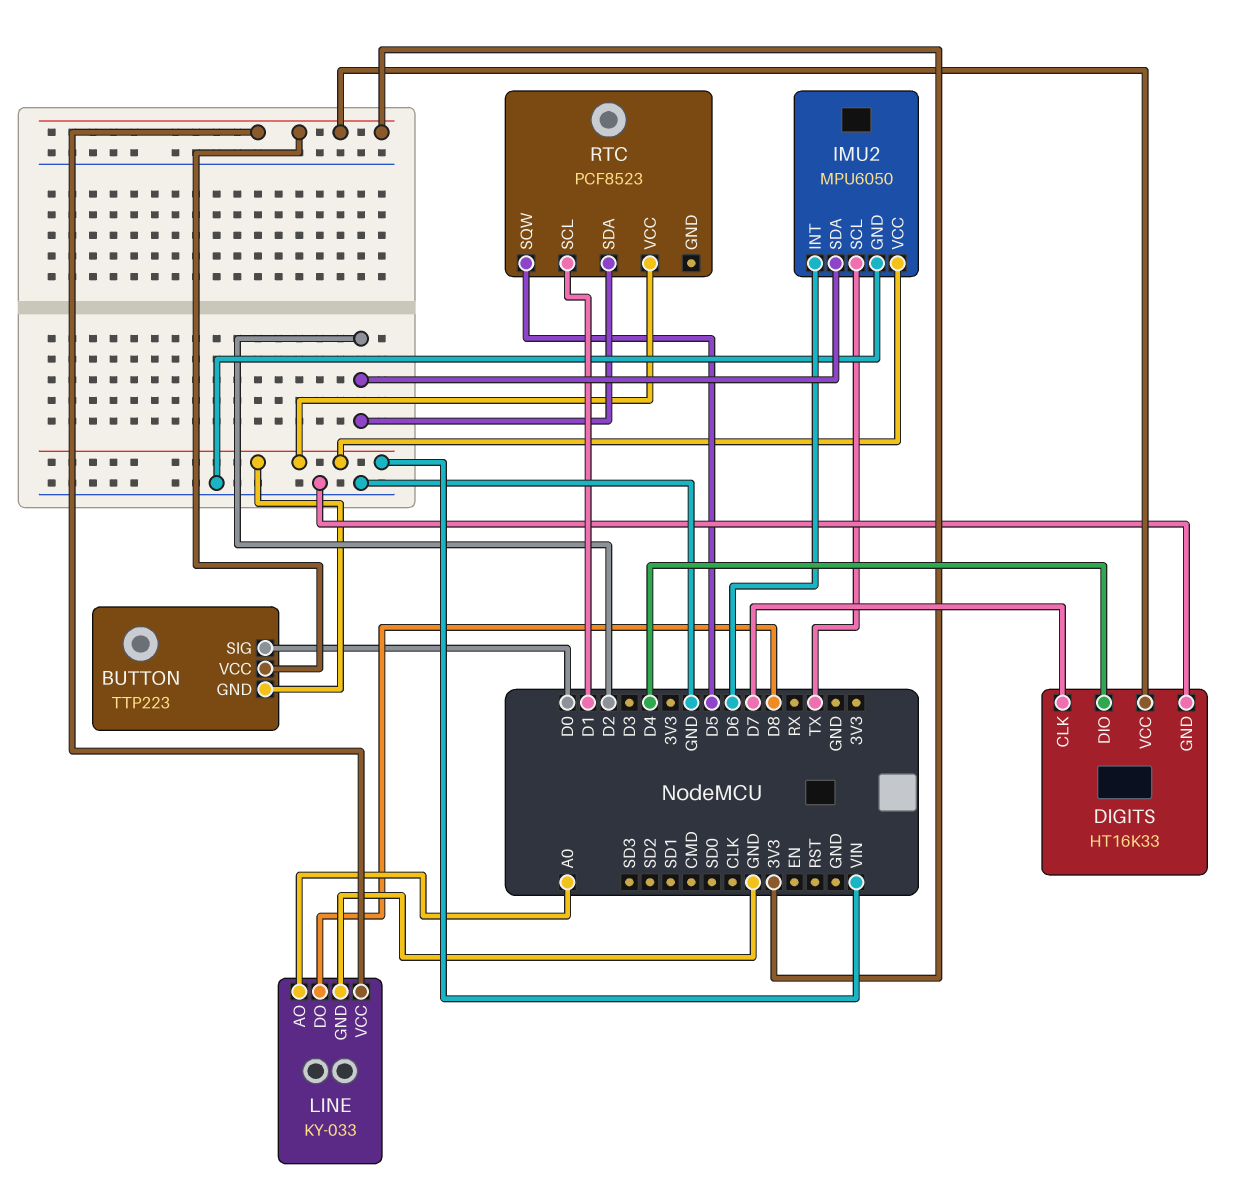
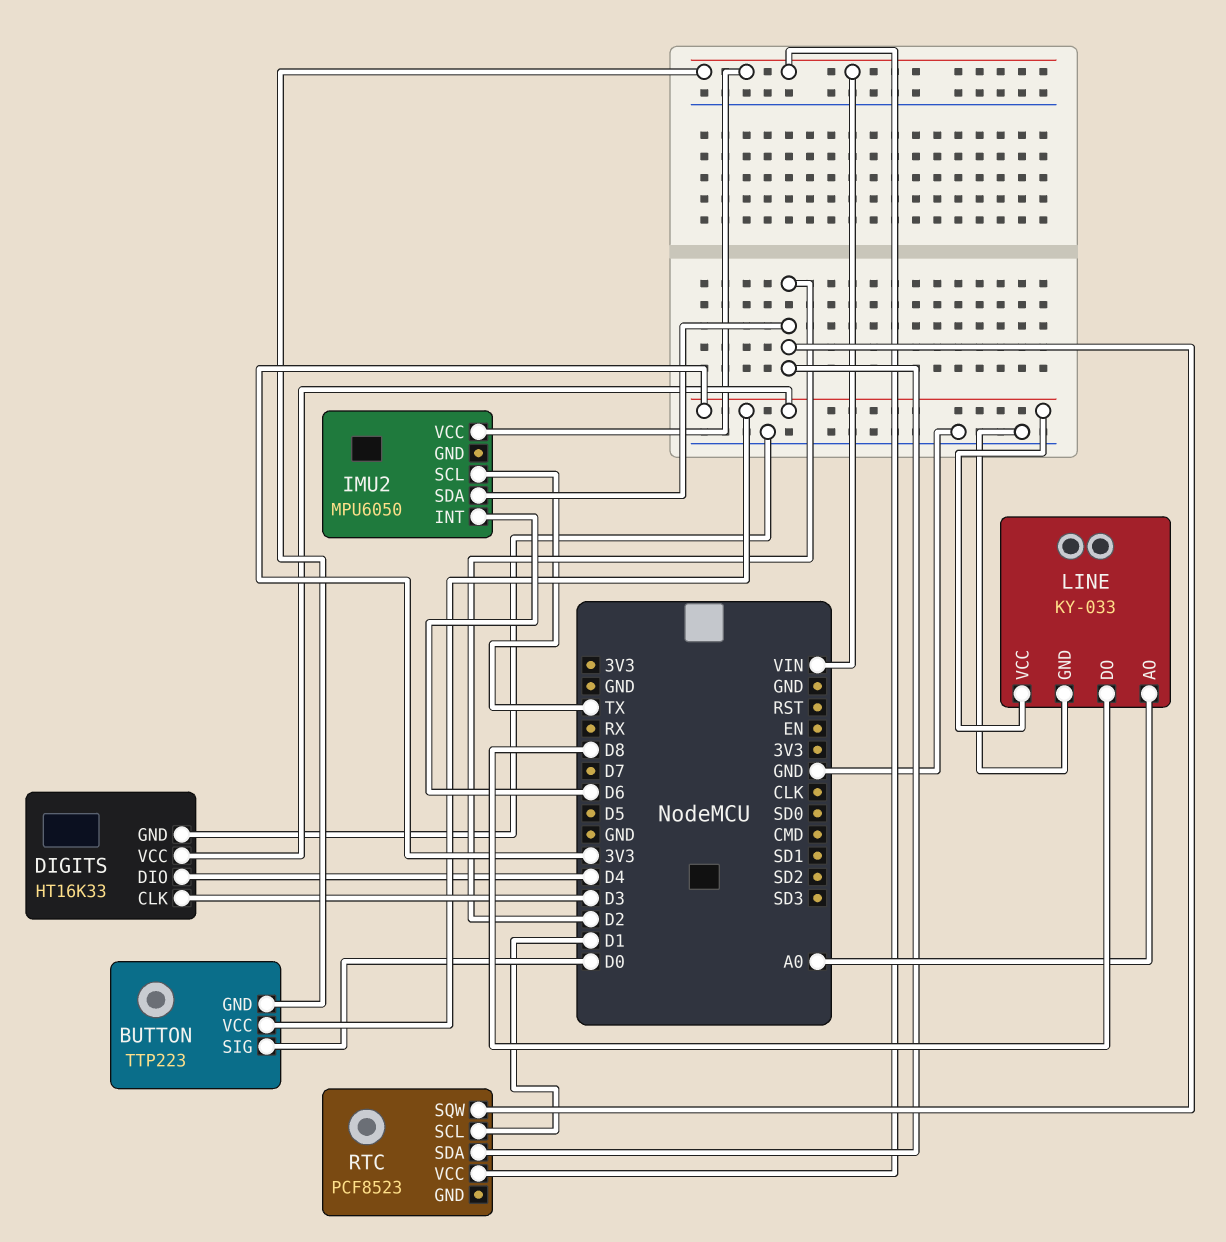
DIGITS pin CLK: D7 -> D3
IMU2 pin GND: GND -> none
RTC pin SQW: D5 -> D2

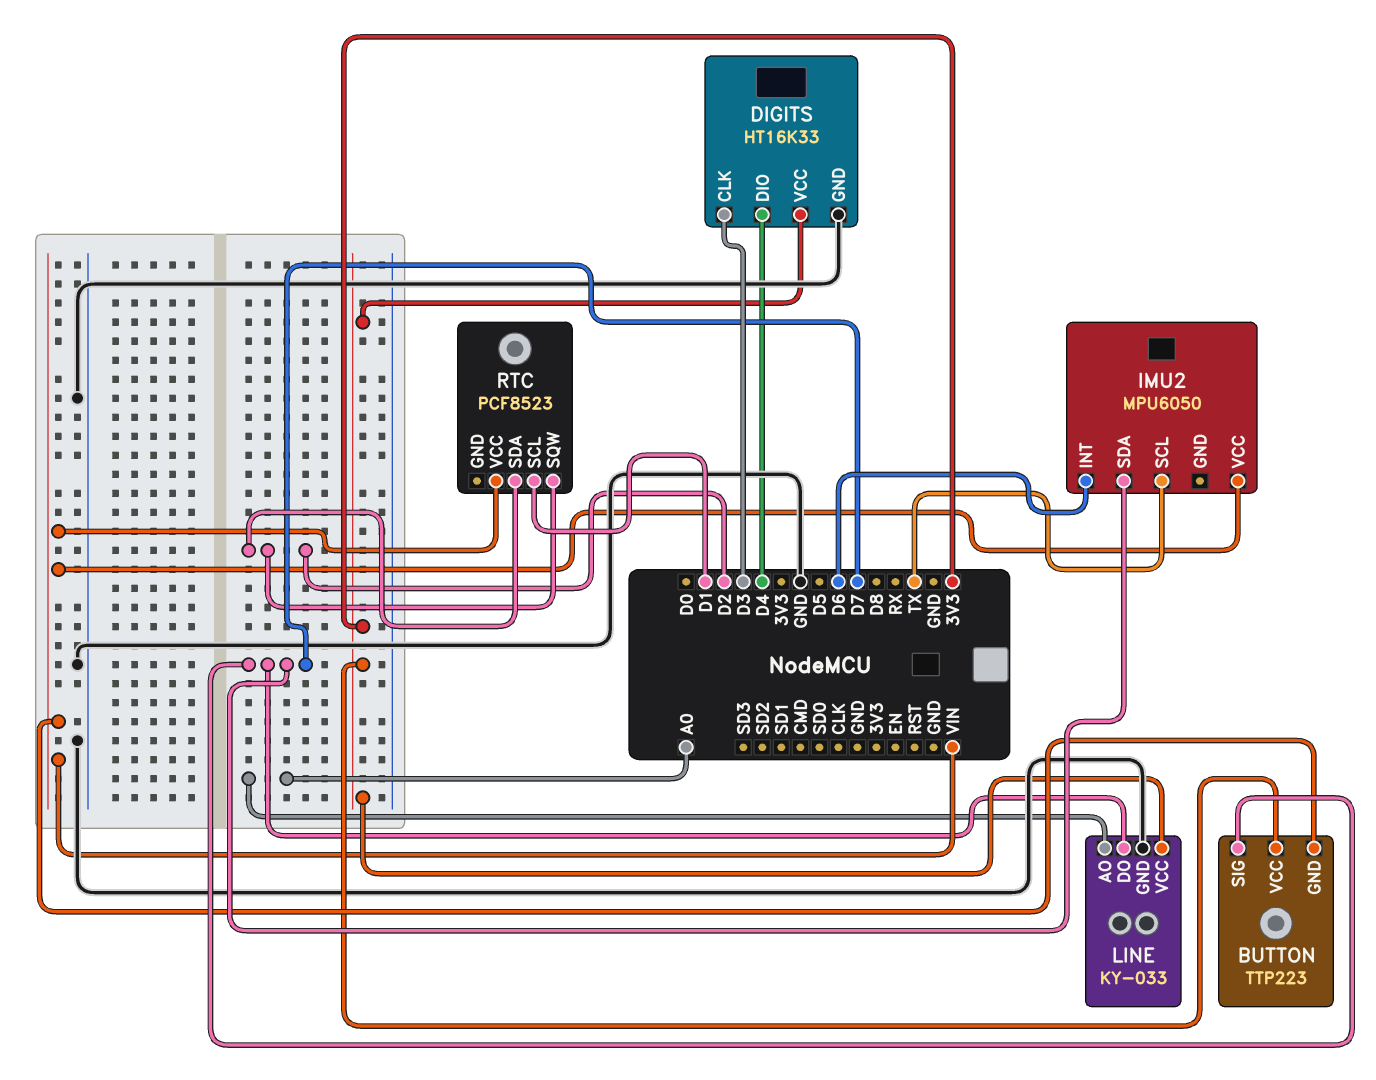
BUTTON pin SIG: D0 -> D7
IMU2 pin SDA: D2 -> D7
LINE pin DO: D8 -> D7

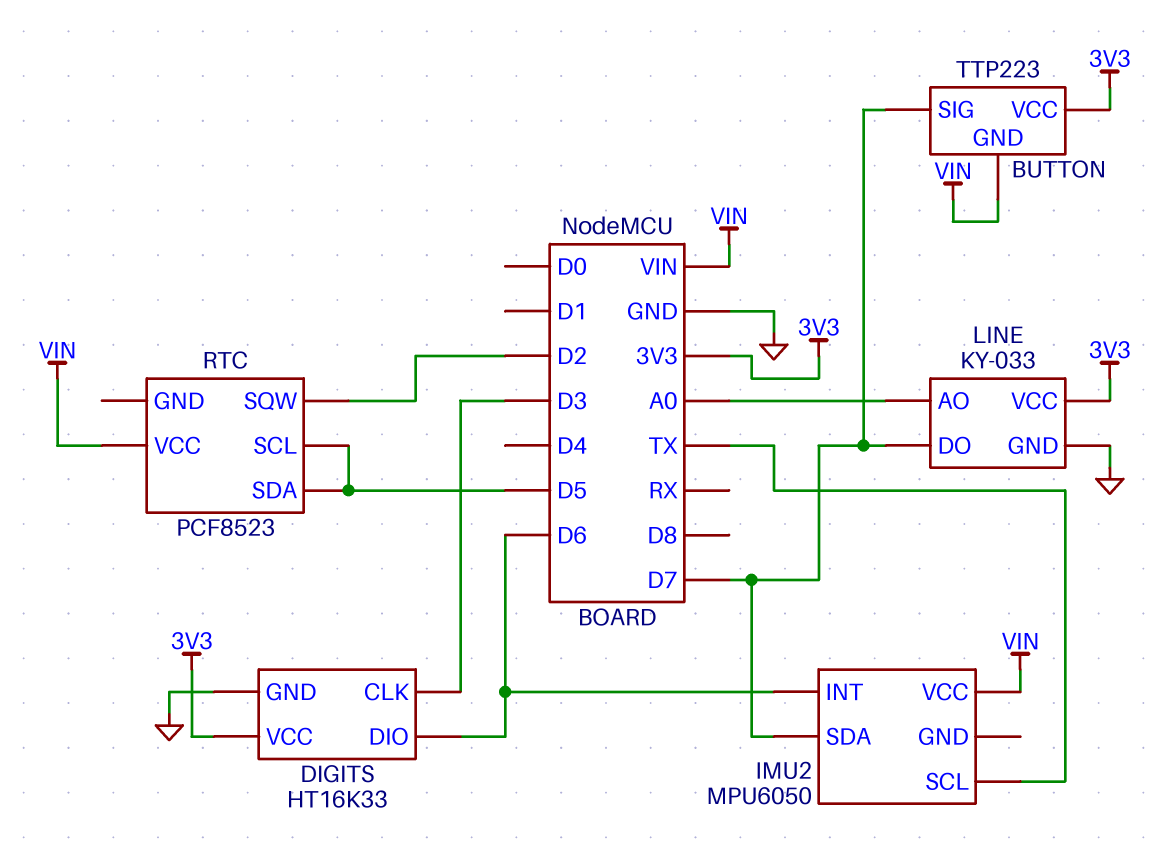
DIGITS pin DIO: D4 -> D6
RTC pin SCL: D1 -> D5
RTC pin SDA: D2 -> D5

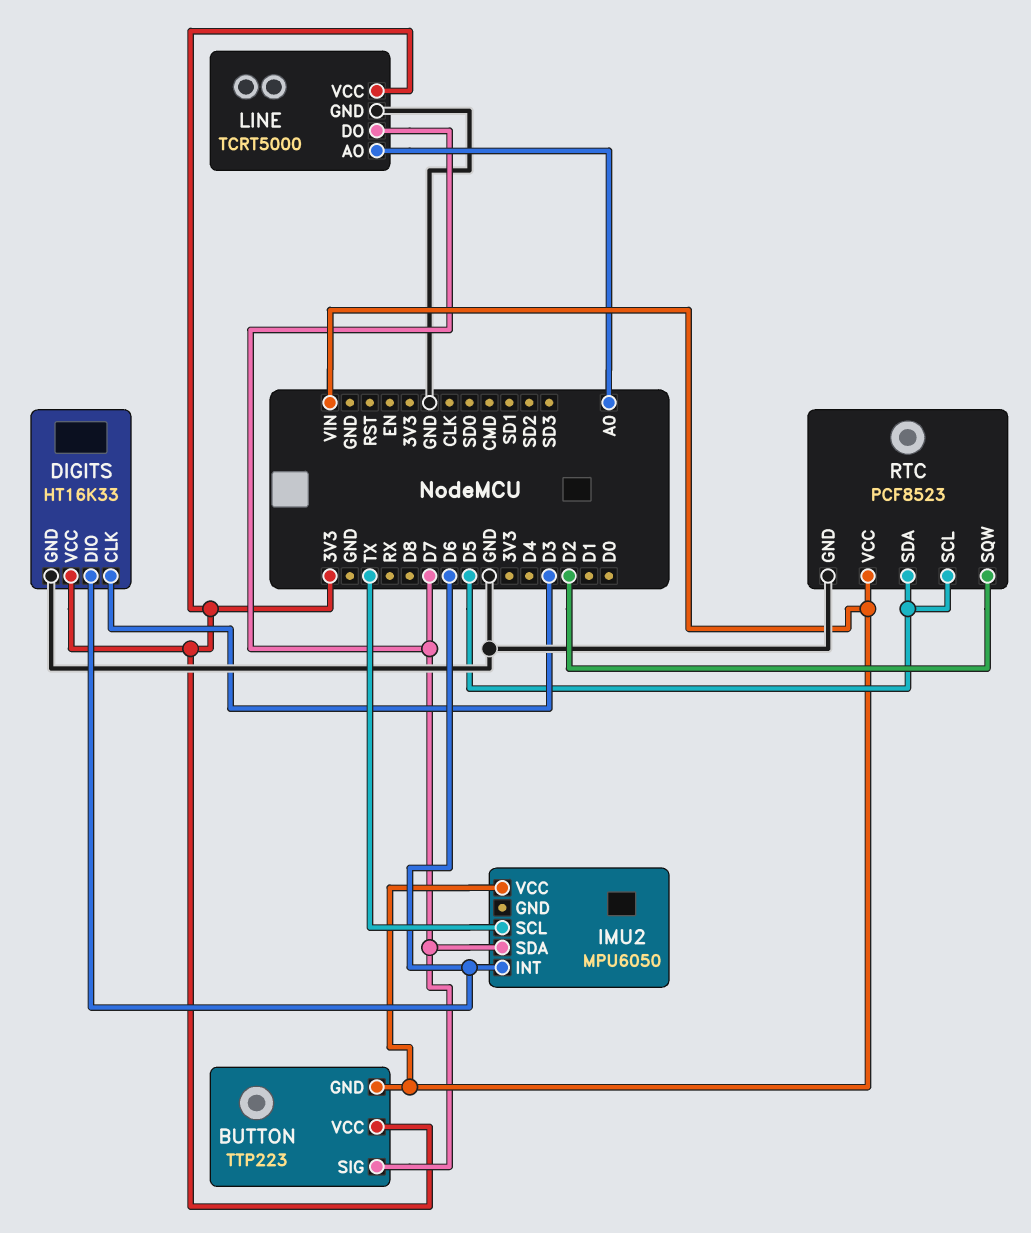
LINE: KY-033 -> TCRT5000
RTC pin GND: none -> GND

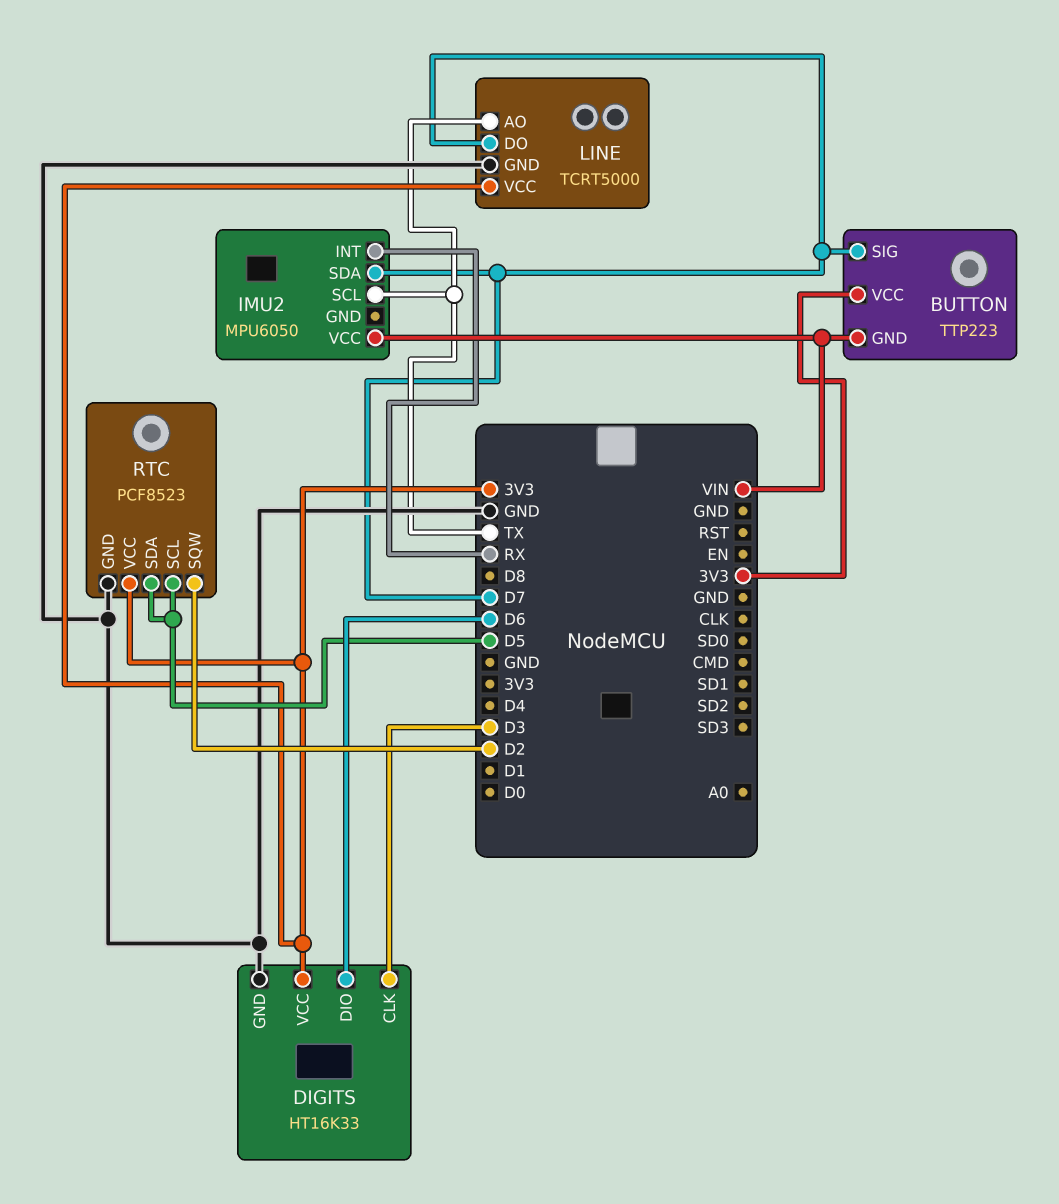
IMU2 pin INT: D6 -> RX
LINE pin AO: A0 -> TX
RTC pin VCC: VIN -> 3V3

